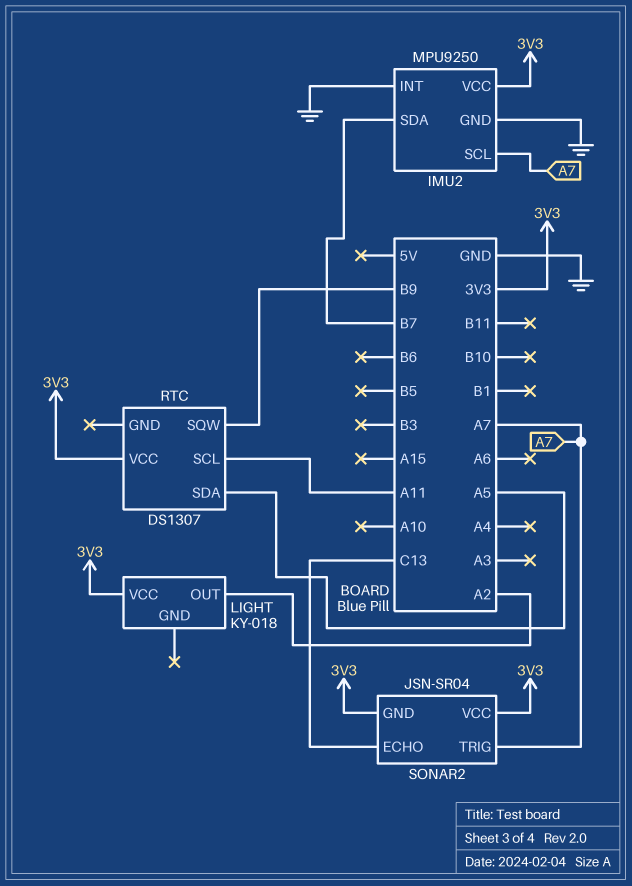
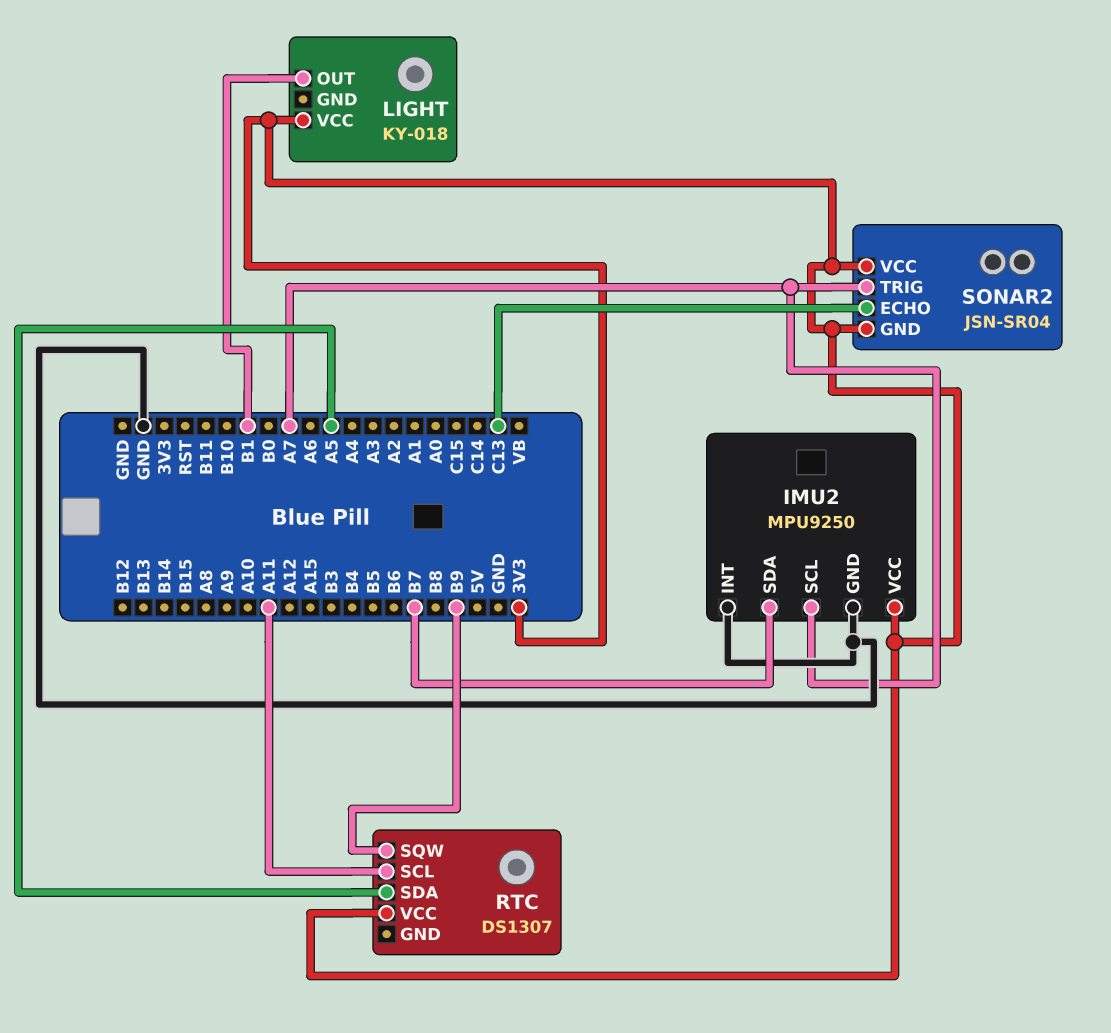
LIGHT pin OUT: A2 -> B1

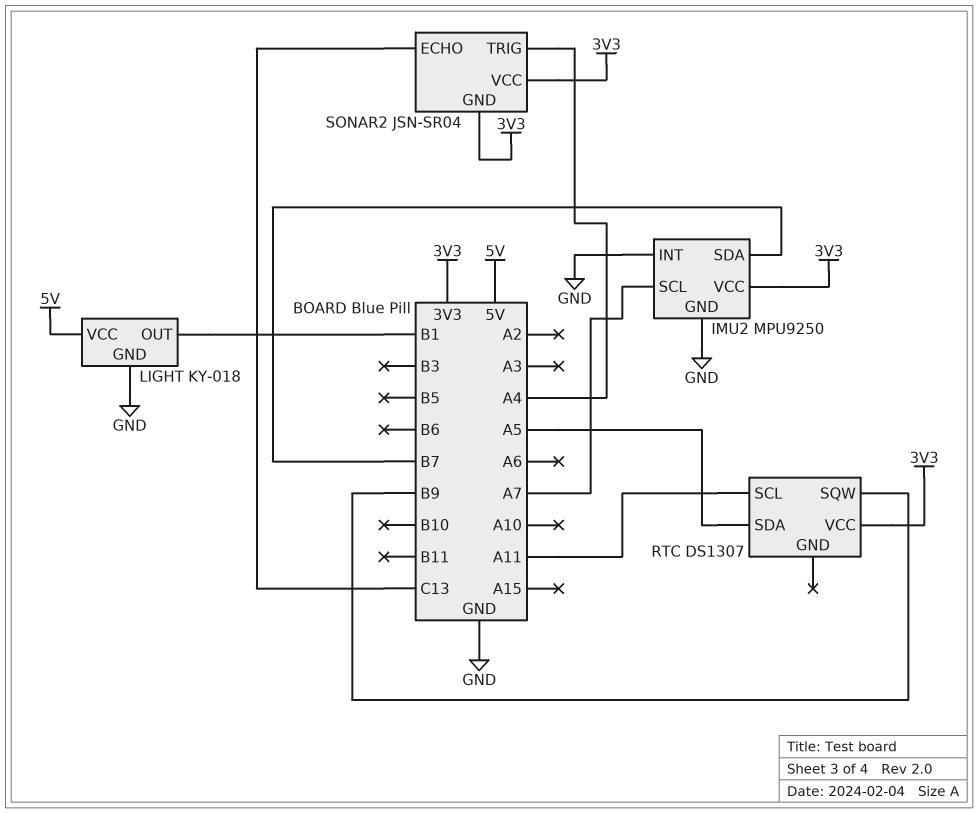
LIGHT pin GND: none -> GND
LIGHT pin VCC: 3V3 -> 5V
SONAR2 pin TRIG: A7 -> A4

